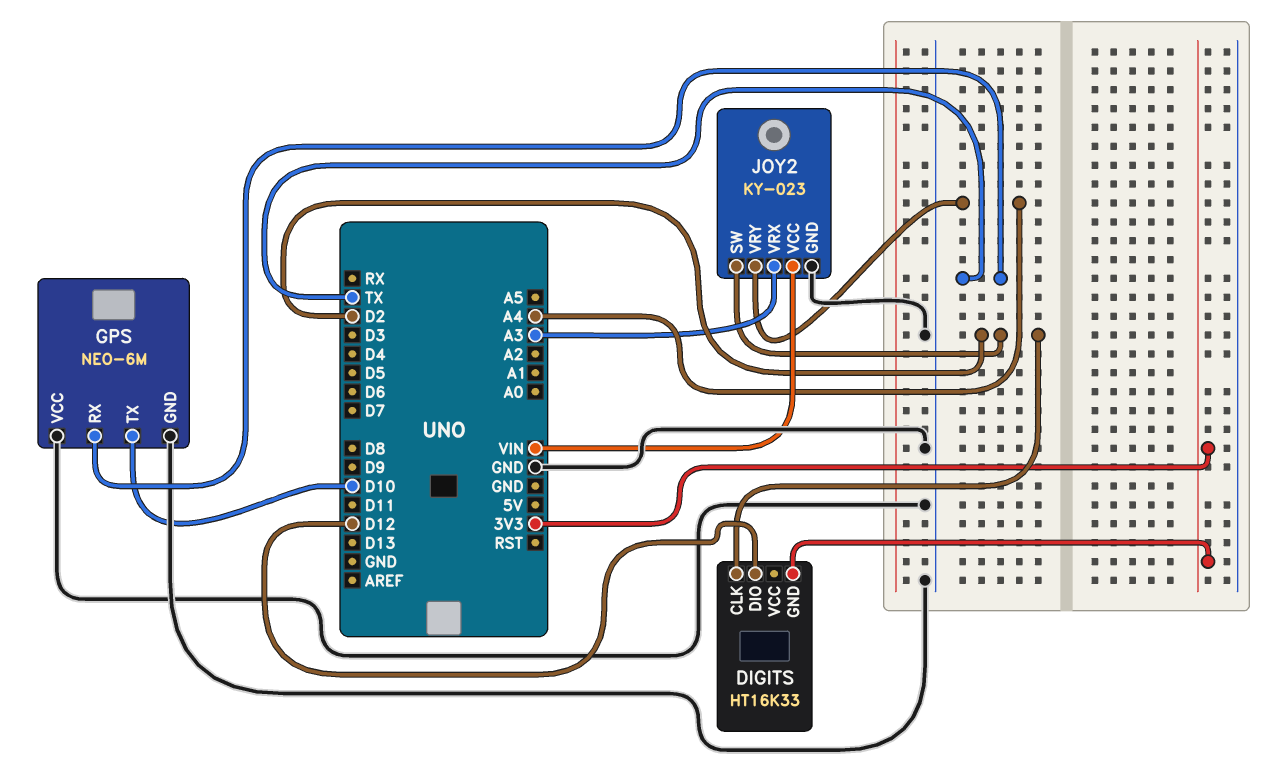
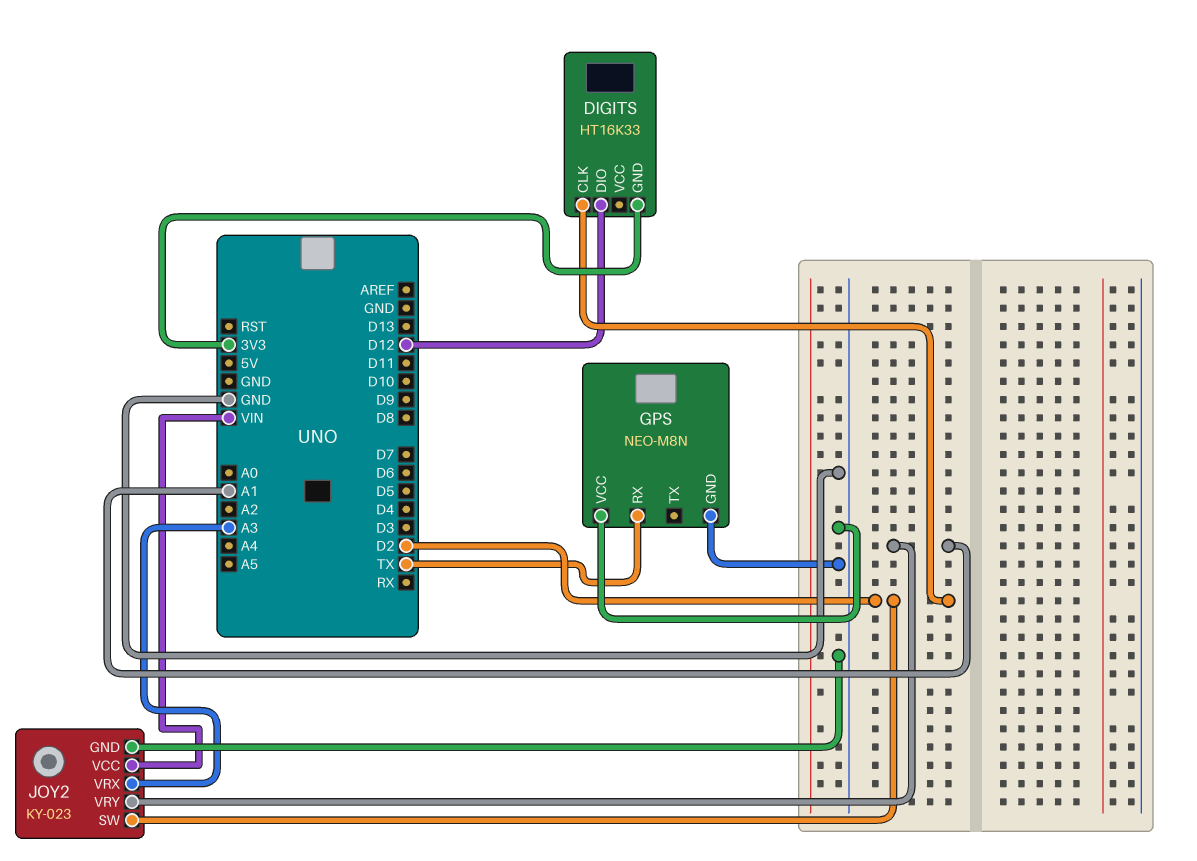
GPS: NEO-6M -> NEO-M8N
GPS pin TX: D10 -> none
JOY2 pin VRY: A4 -> A1

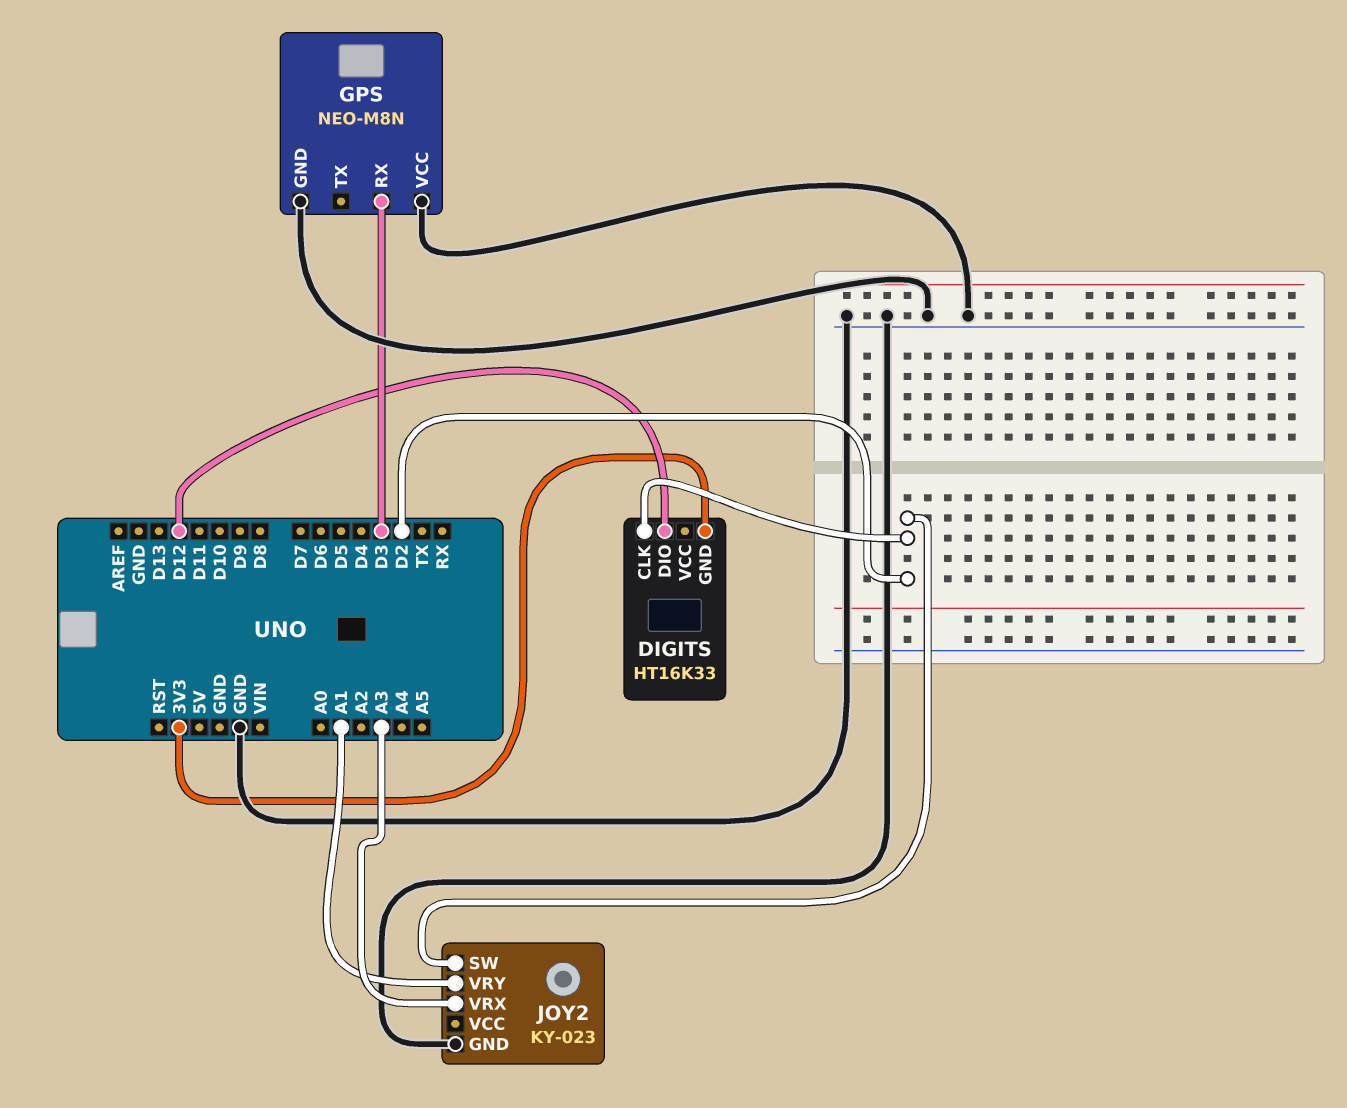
GPS pin RX: TX -> D3
JOY2 pin VCC: VIN -> none

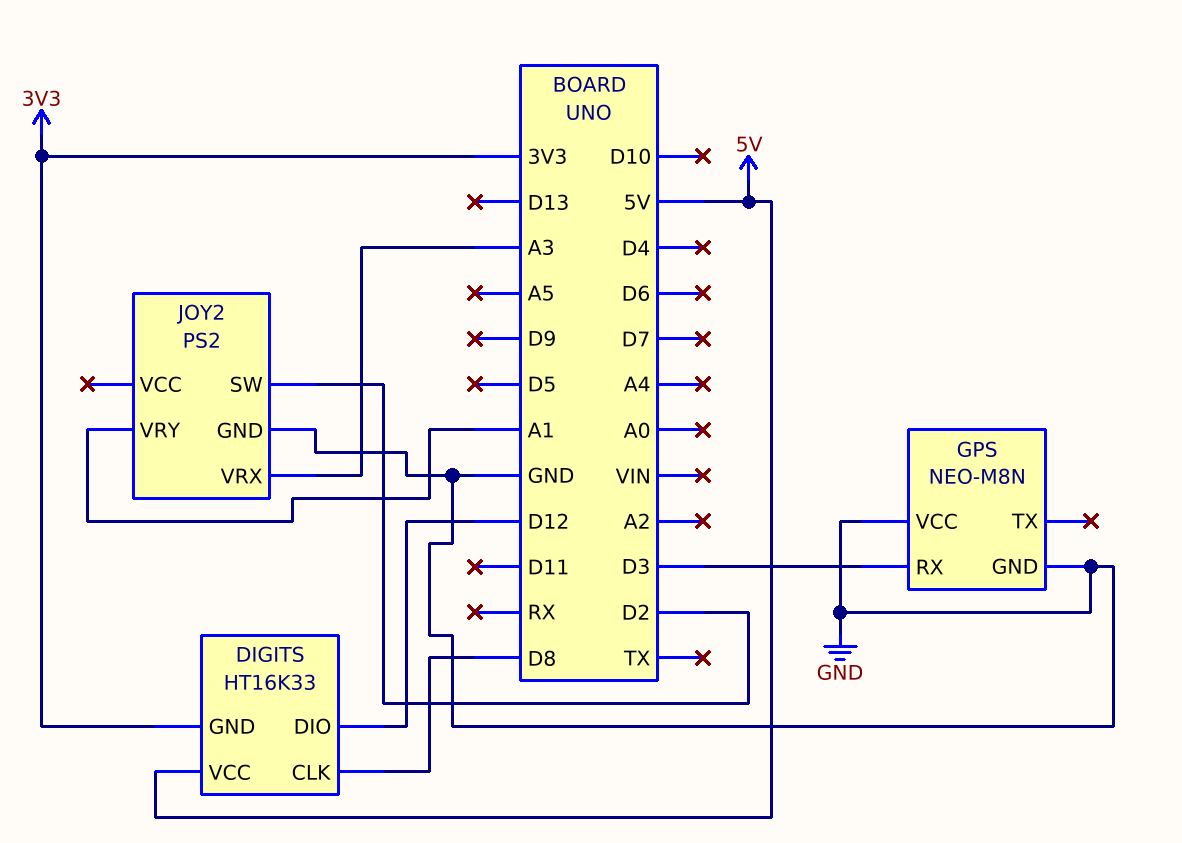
DIGITS pin CLK: D2 -> D8
DIGITS pin VCC: none -> 5V
JOY2: KY-023 -> PS2

